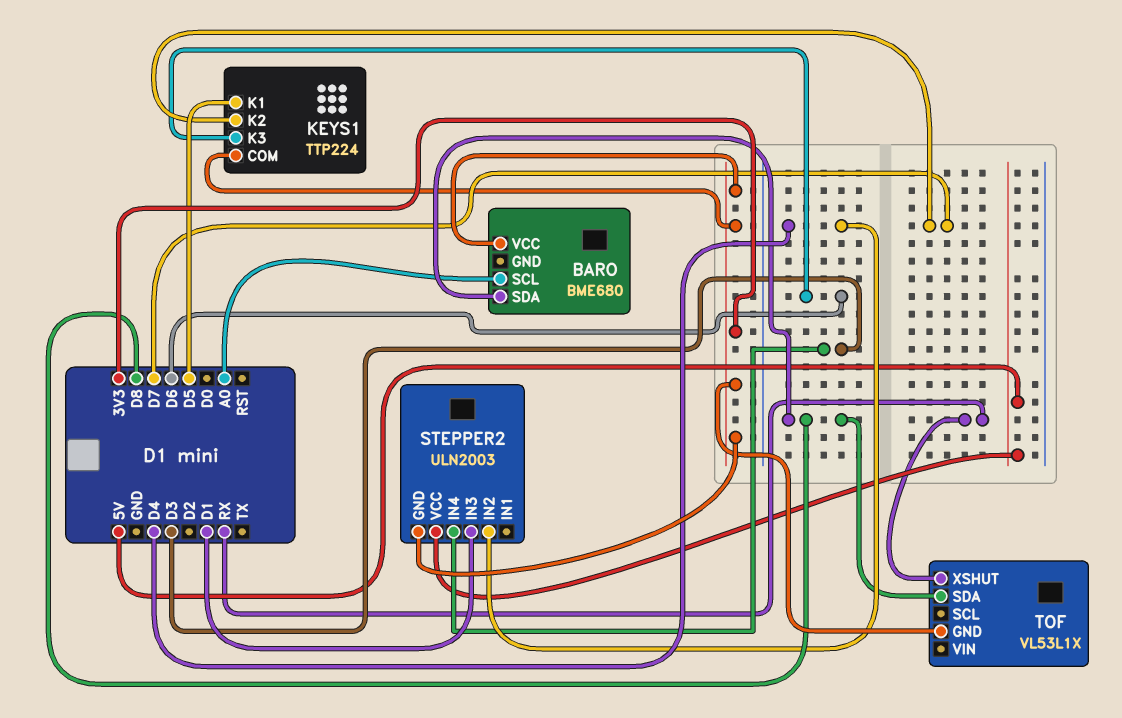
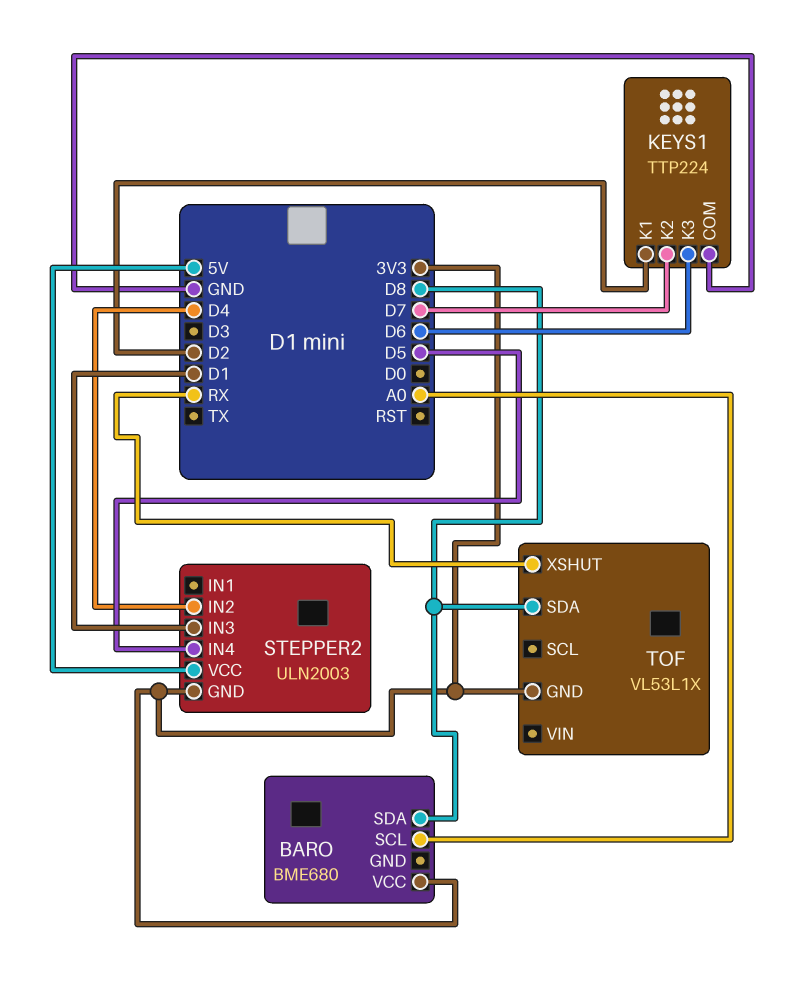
KEYS1 pin COM: 3V3 -> GND
KEYS1 pin K1: D5 -> D2
STEPPER2 pin IN4: D3 -> D5

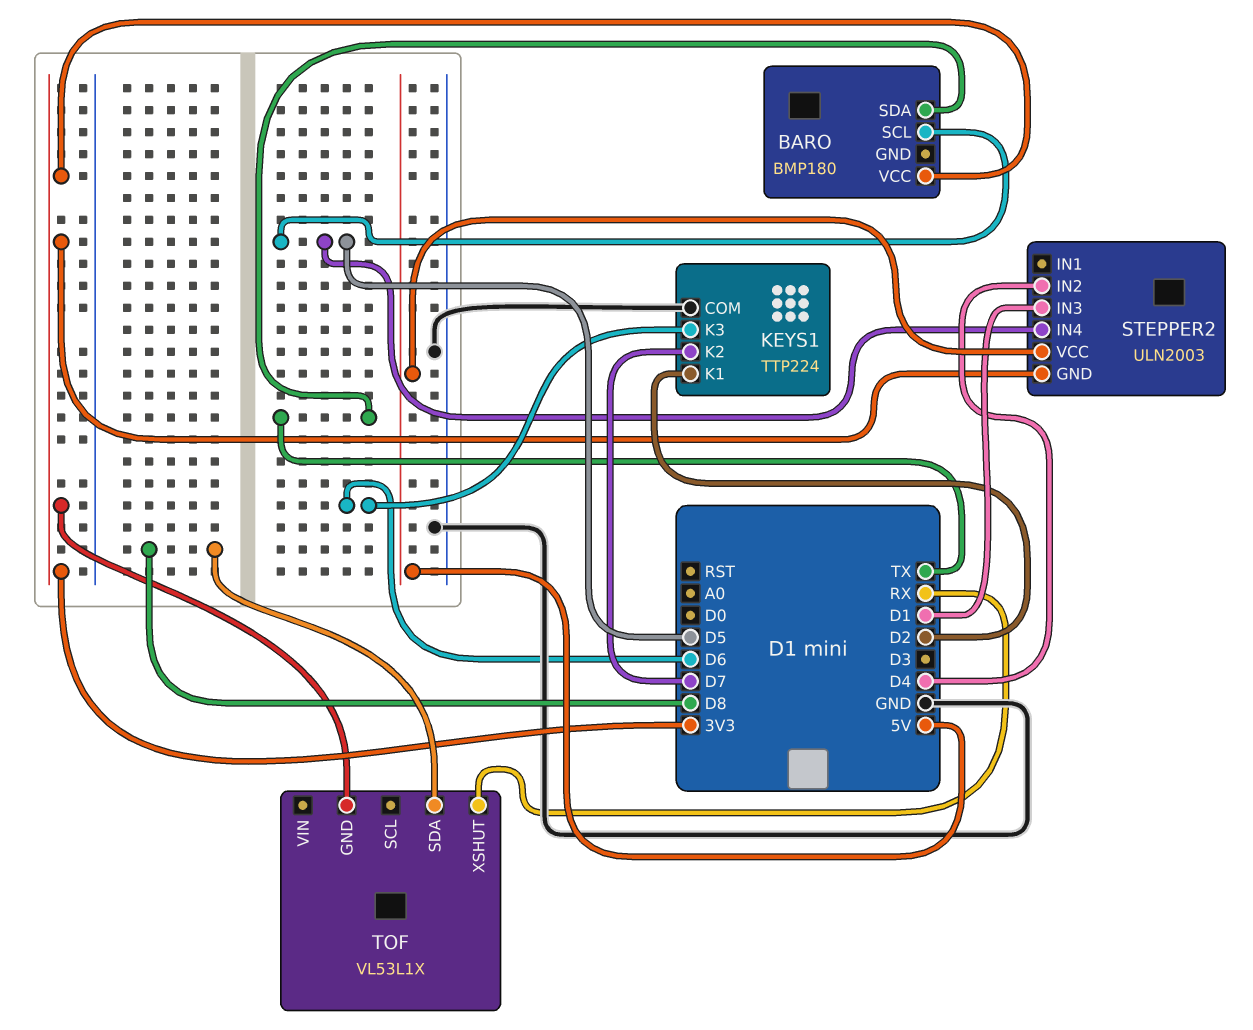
BARO: BME680 -> BMP180
BARO pin SCL: A0 -> D5
BARO pin SDA: D8 -> TX

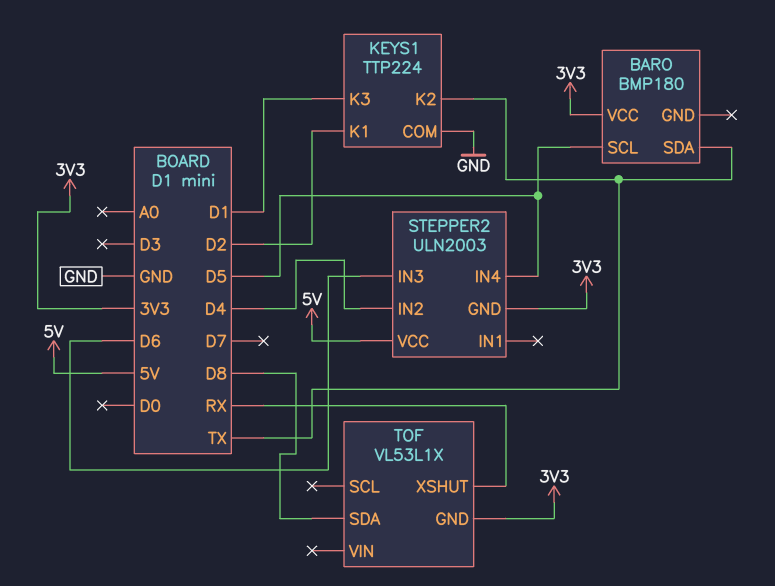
KEYS1 pin K2: D7 -> TX
KEYS1 pin K3: D6 -> D1
STEPPER2 pin IN3: D1 -> D6

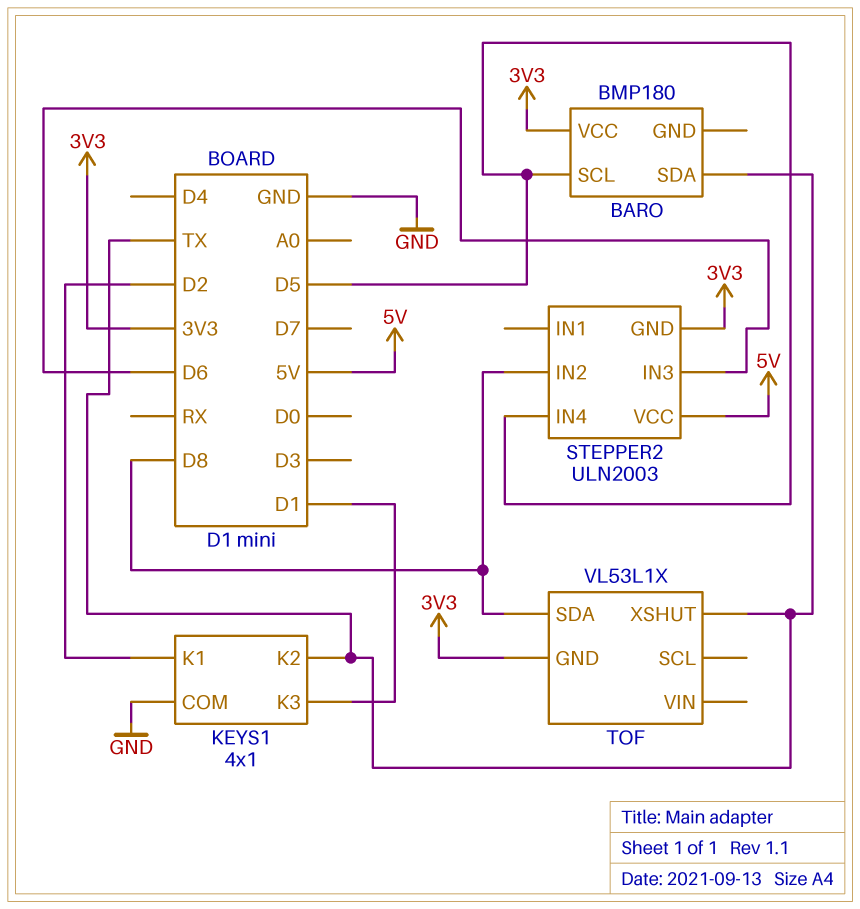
KEYS1: TTP224 -> 4x1
STEPPER2 pin IN2: D4 -> D8
TOF pin XSHUT: RX -> TX

